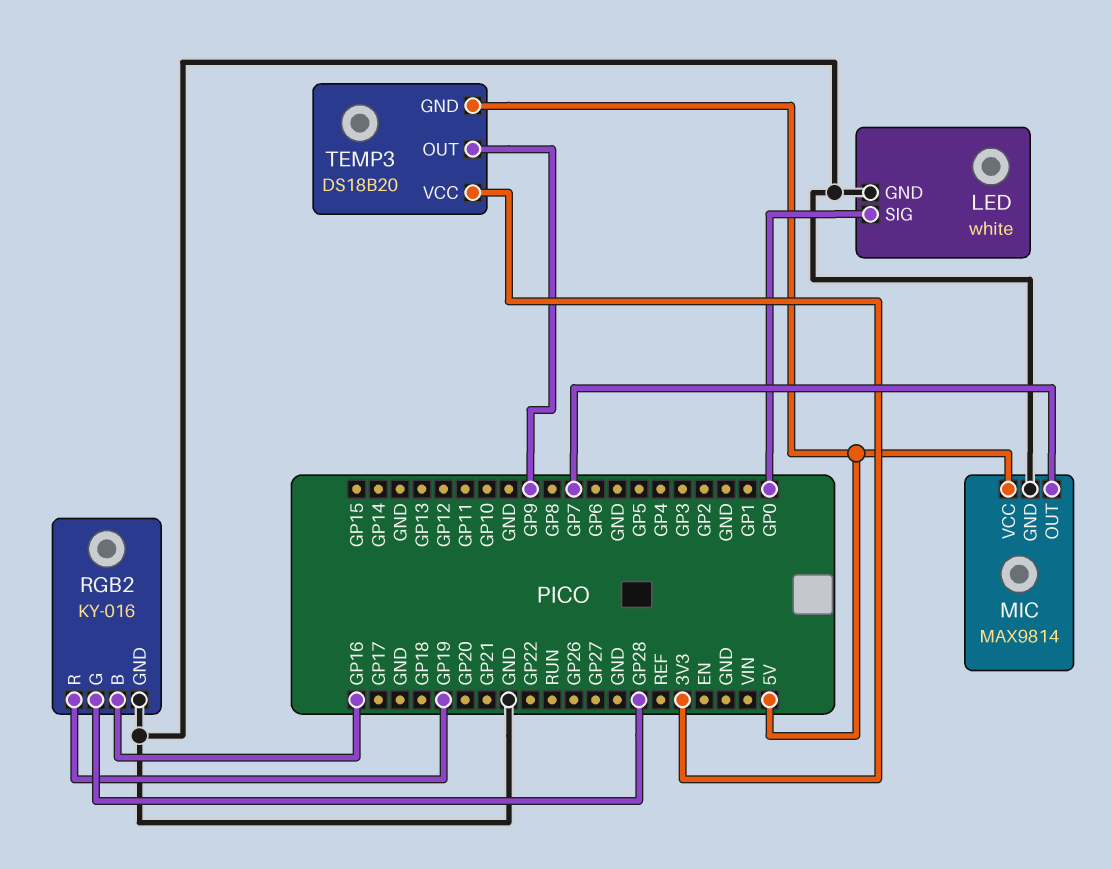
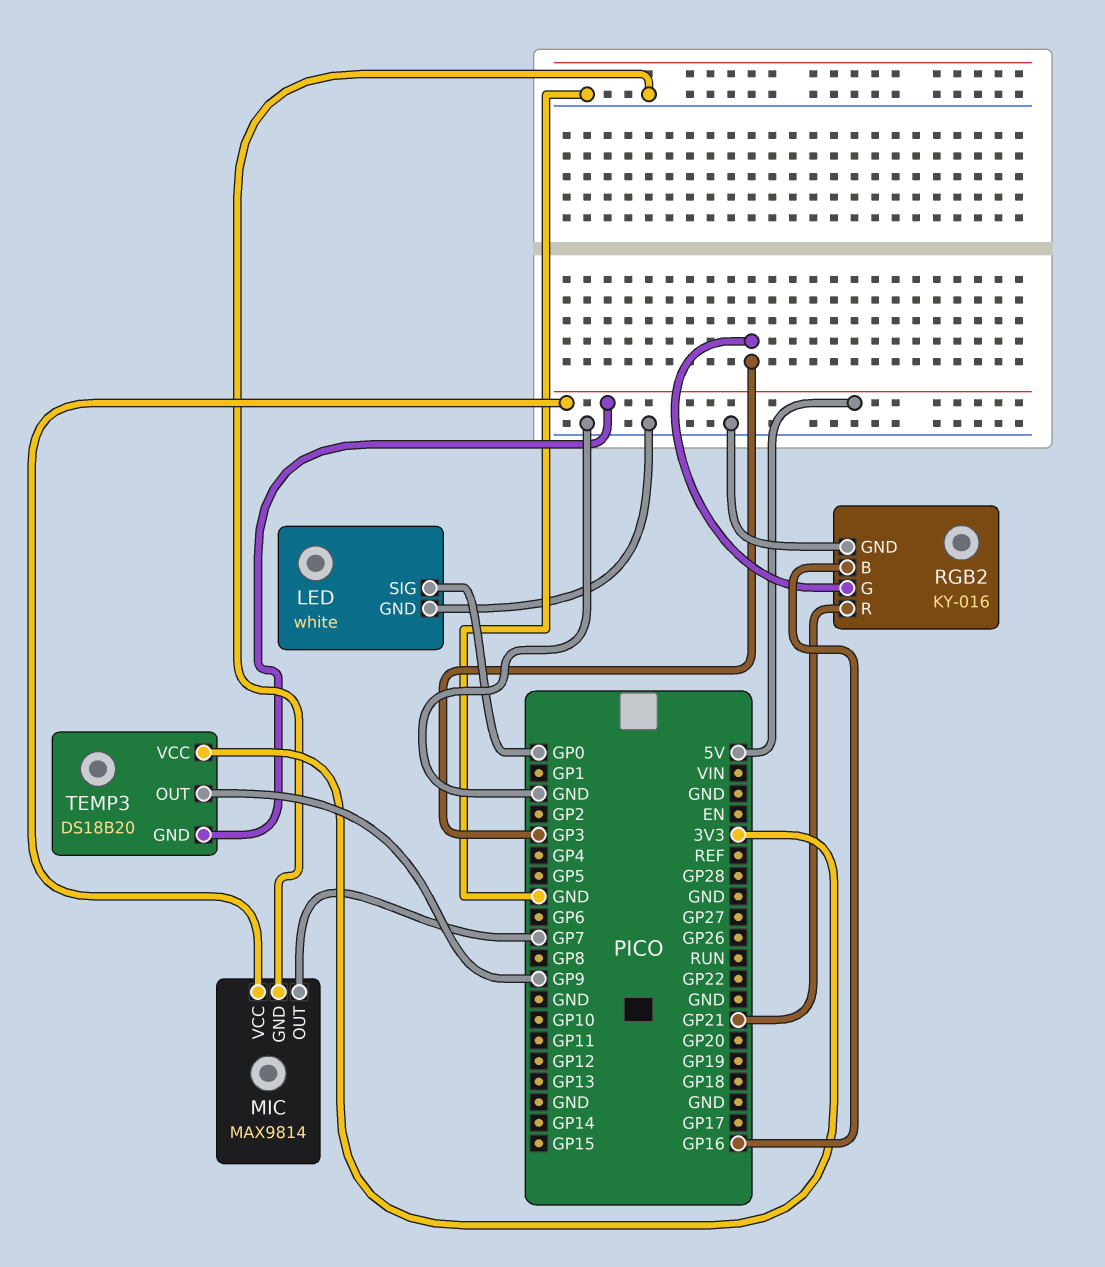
RGB2 pin G: GP28 -> GP3
RGB2 pin R: GP19 -> GP21

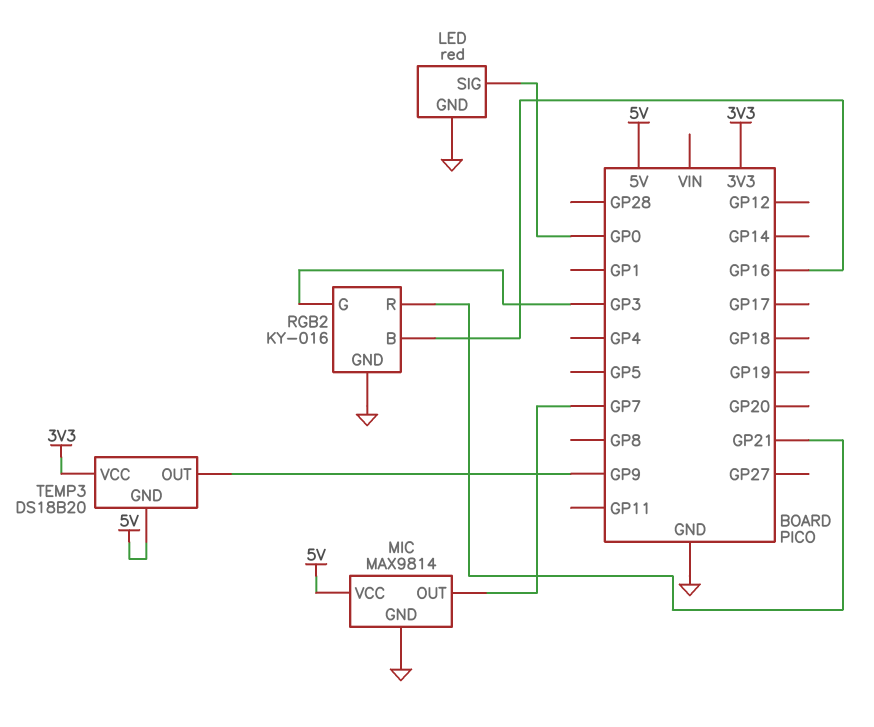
LED: white -> red

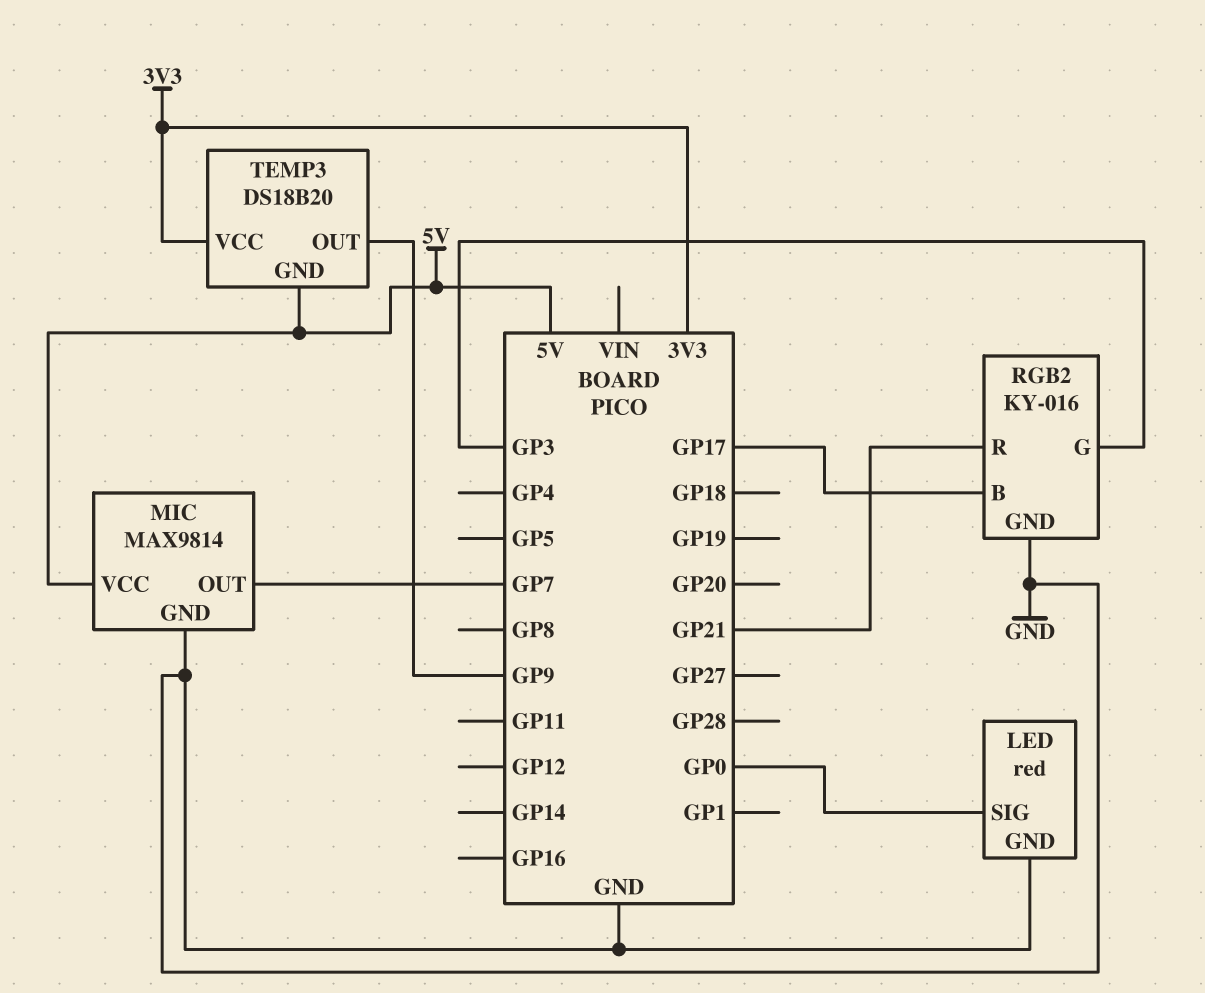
RGB2 pin B: GP16 -> GP17

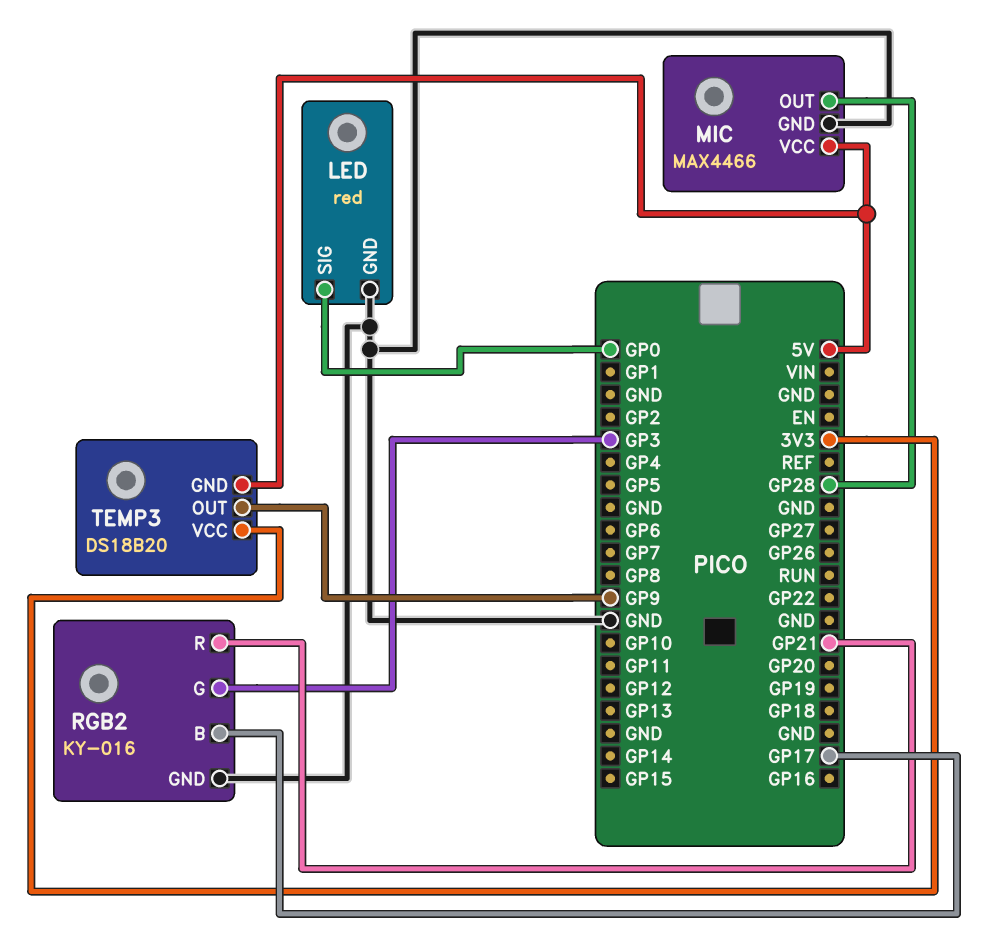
MIC: MAX9814 -> MAX4466
MIC pin OUT: GP7 -> GP28

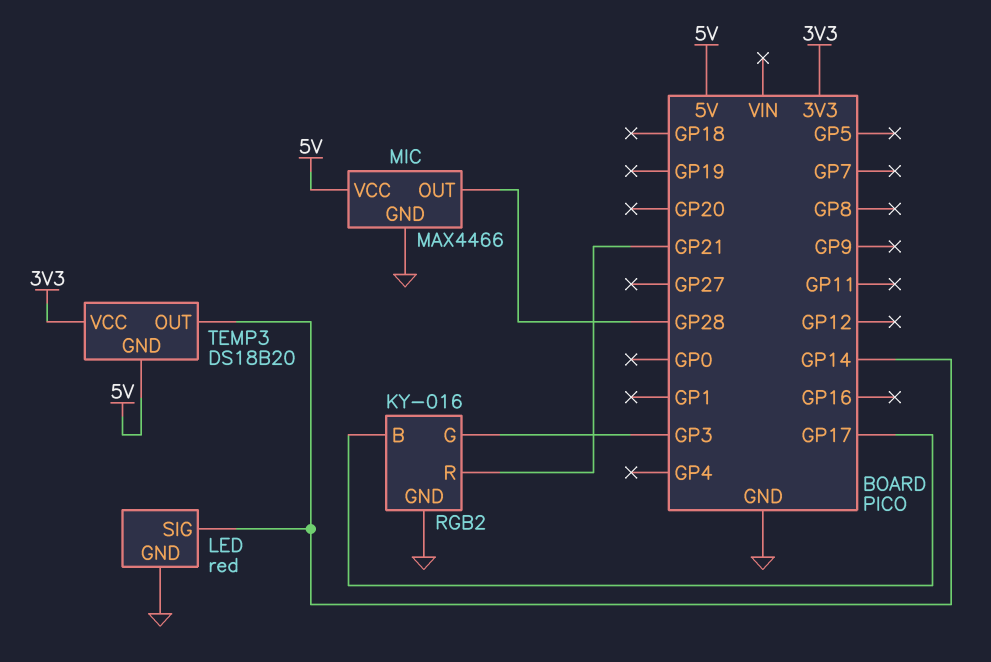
LED pin SIG: GP0 -> GP14
TEMP3 pin OUT: GP9 -> GP14

